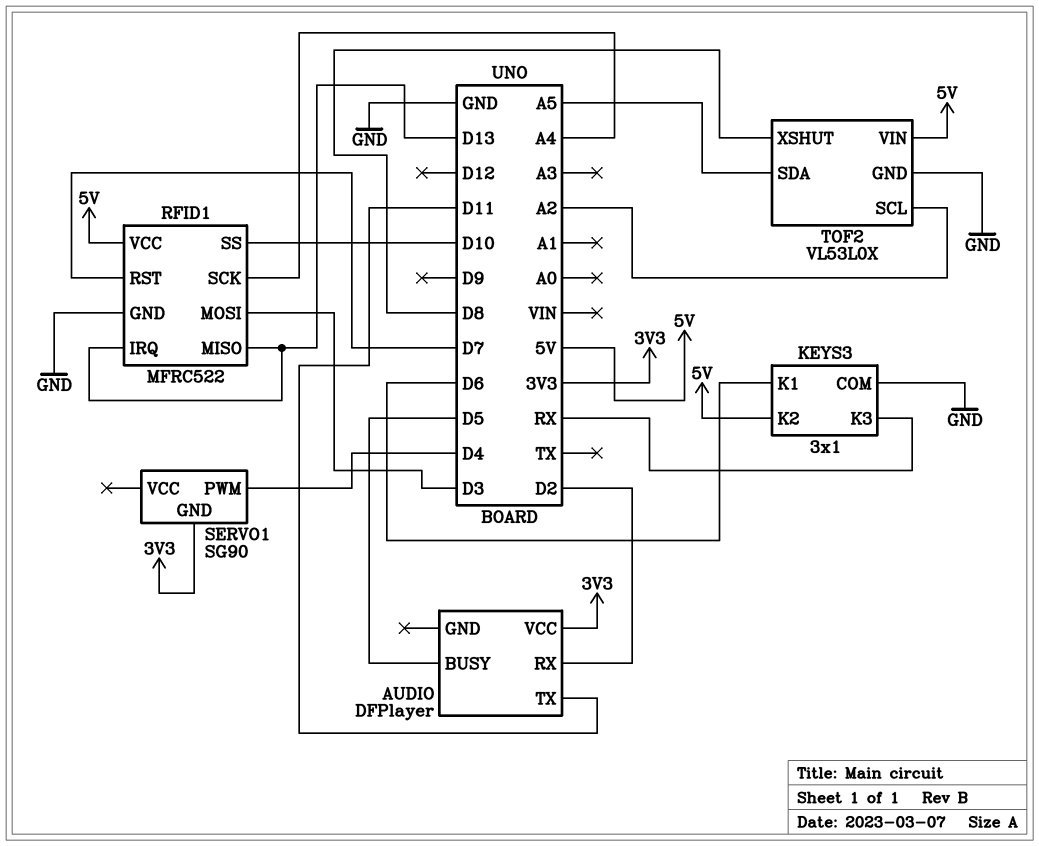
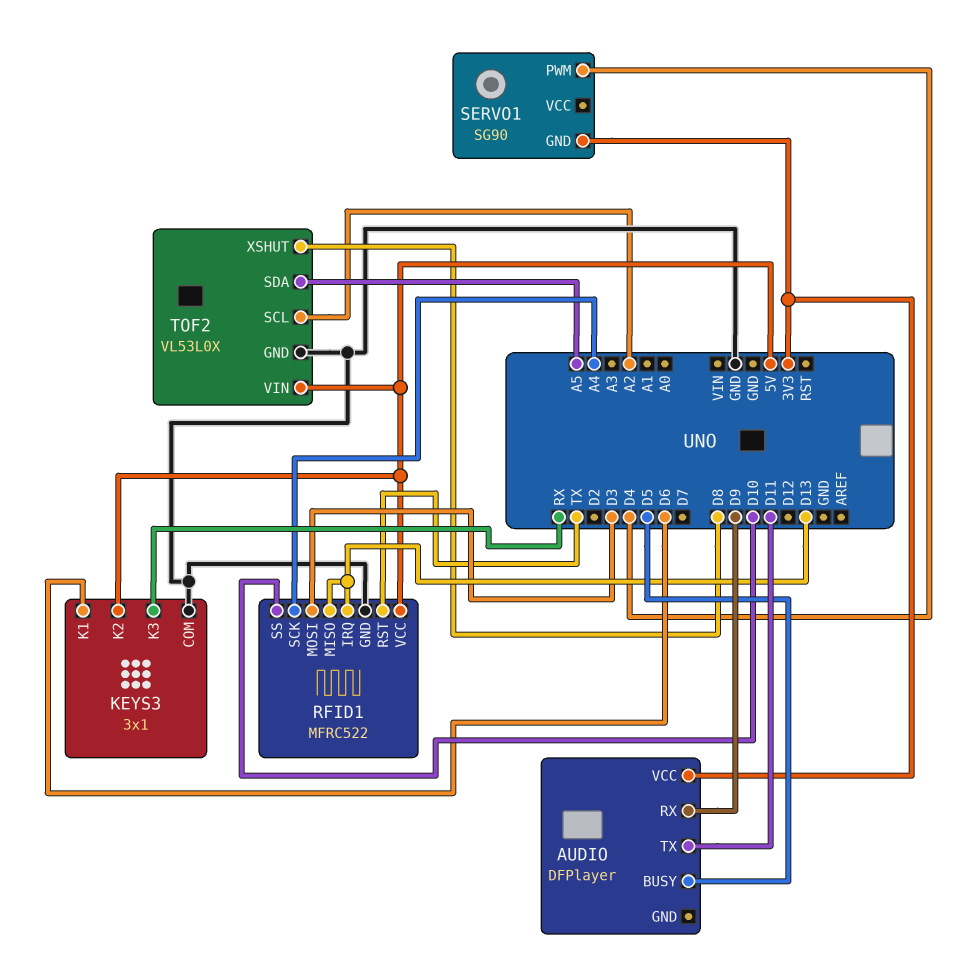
AUDIO pin RX: D2 -> D9
RFID1 pin RST: D7 -> TX

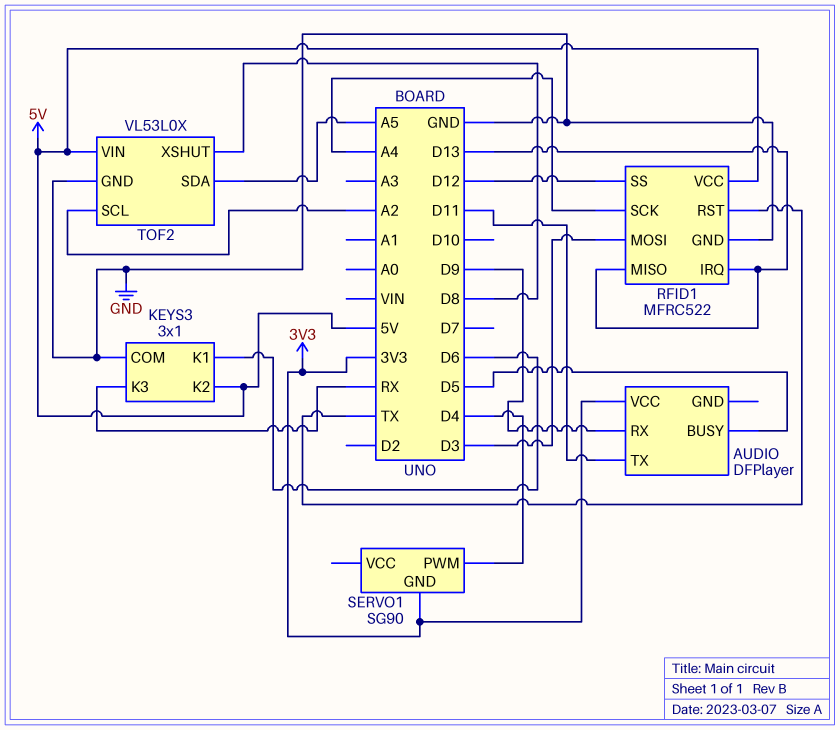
RFID1 pin SS: D10 -> D12

